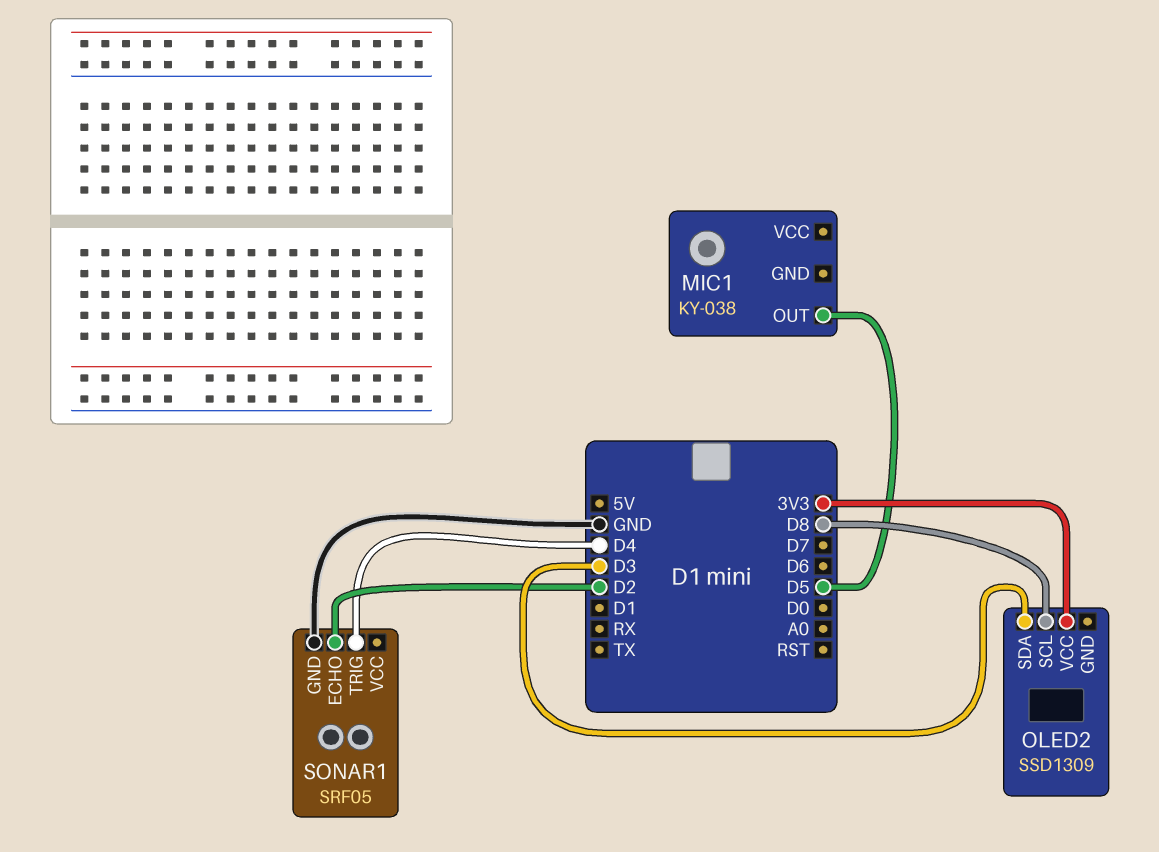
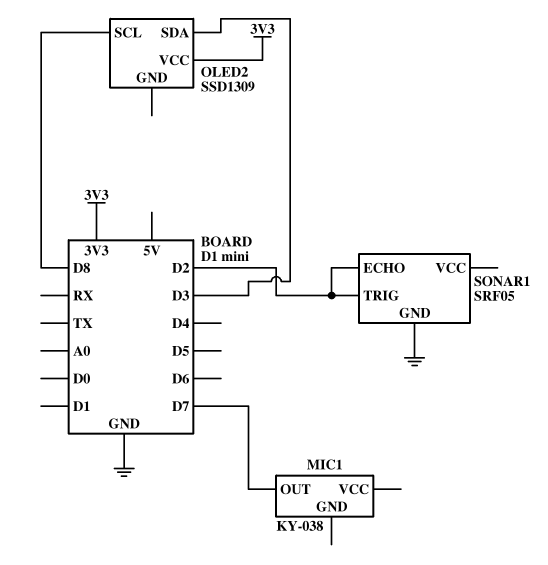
MIC1 pin OUT: D5 -> D7
SONAR1 pin TRIG: D4 -> D2

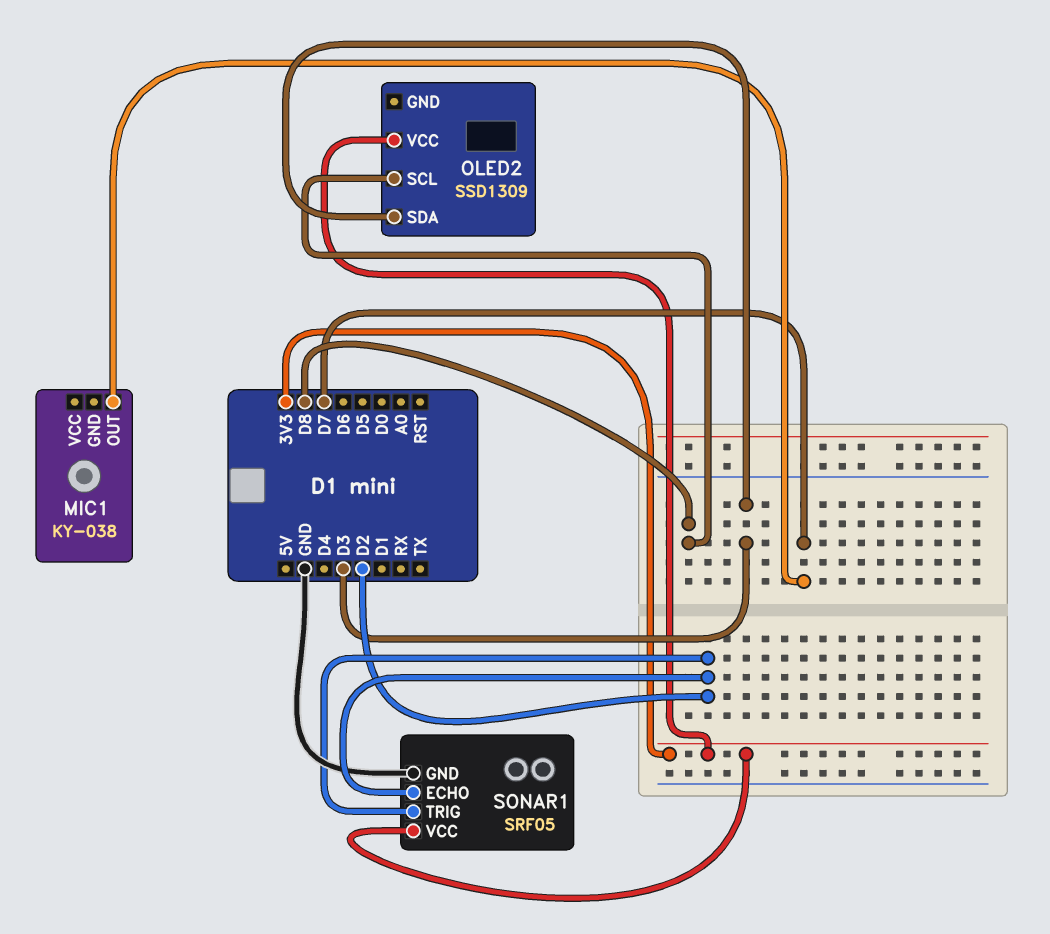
SONAR1 pin VCC: none -> 3V3

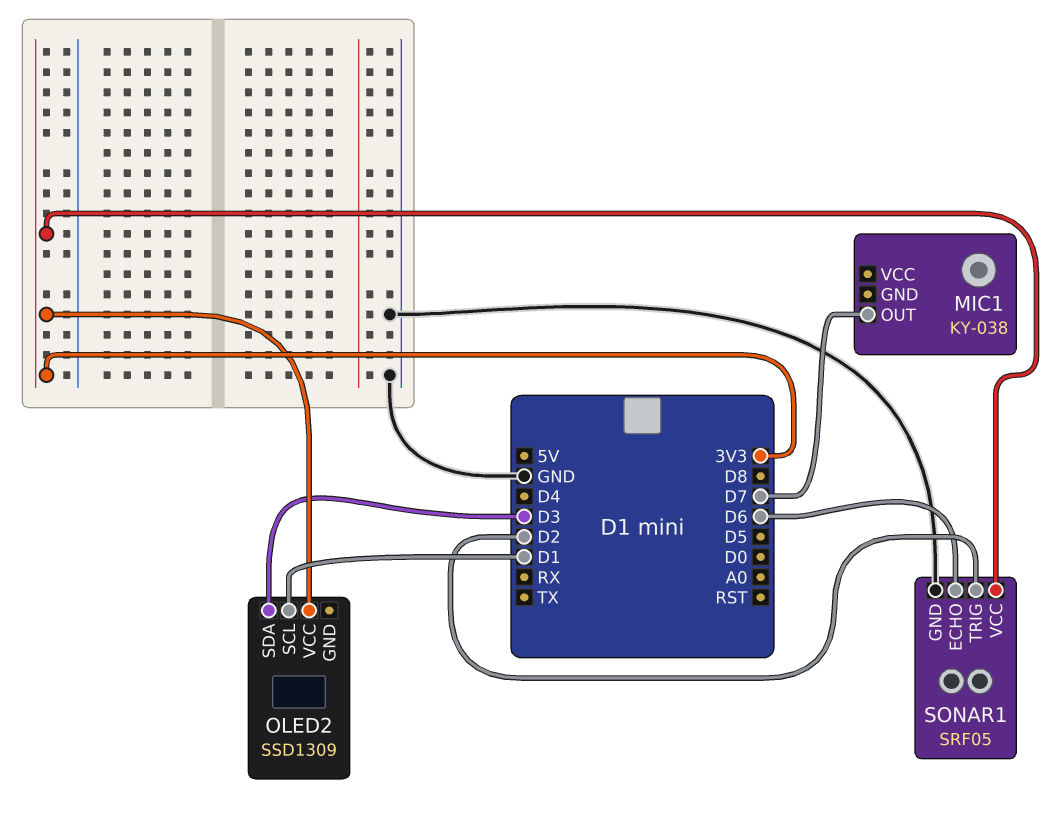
OLED2 pin SCL: D8 -> D1
SONAR1 pin ECHO: D2 -> D6

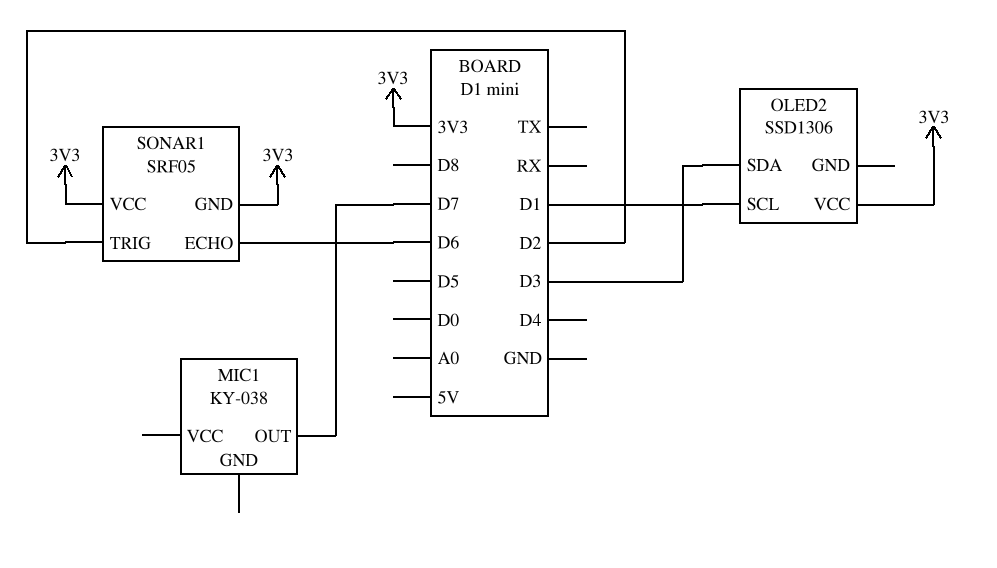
OLED2: SSD1309 -> SSD1306
SONAR1 pin GND: GND -> 3V3

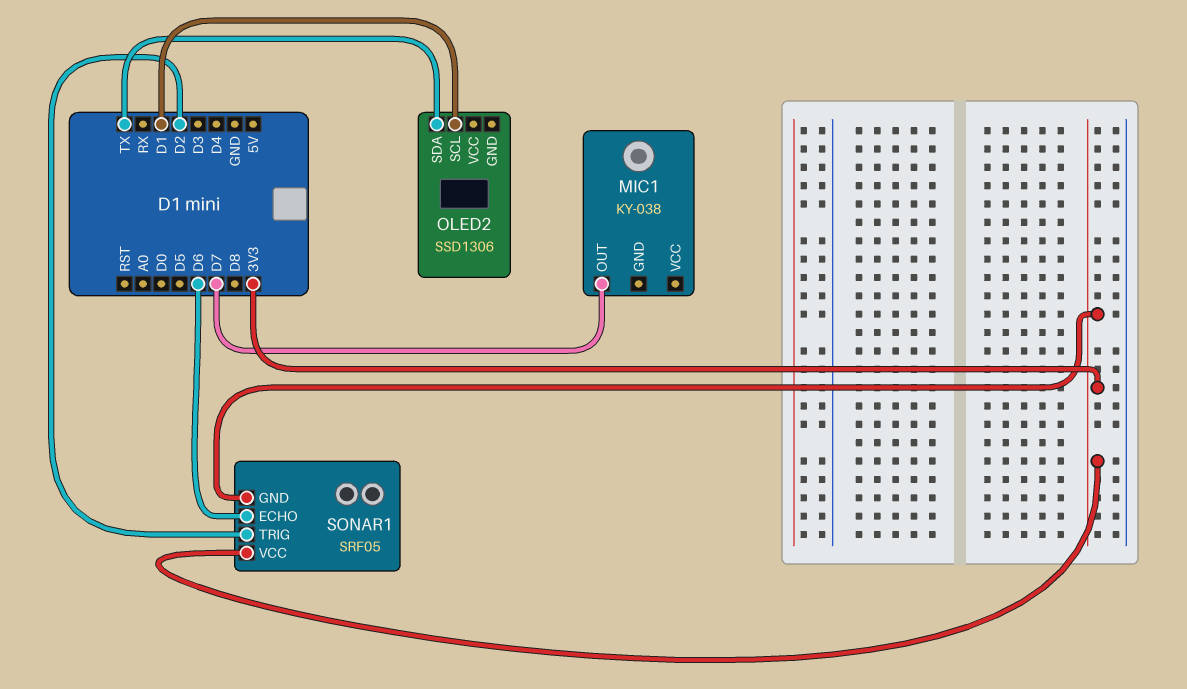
OLED2 pin SDA: D3 -> TX
OLED2 pin VCC: 3V3 -> none

